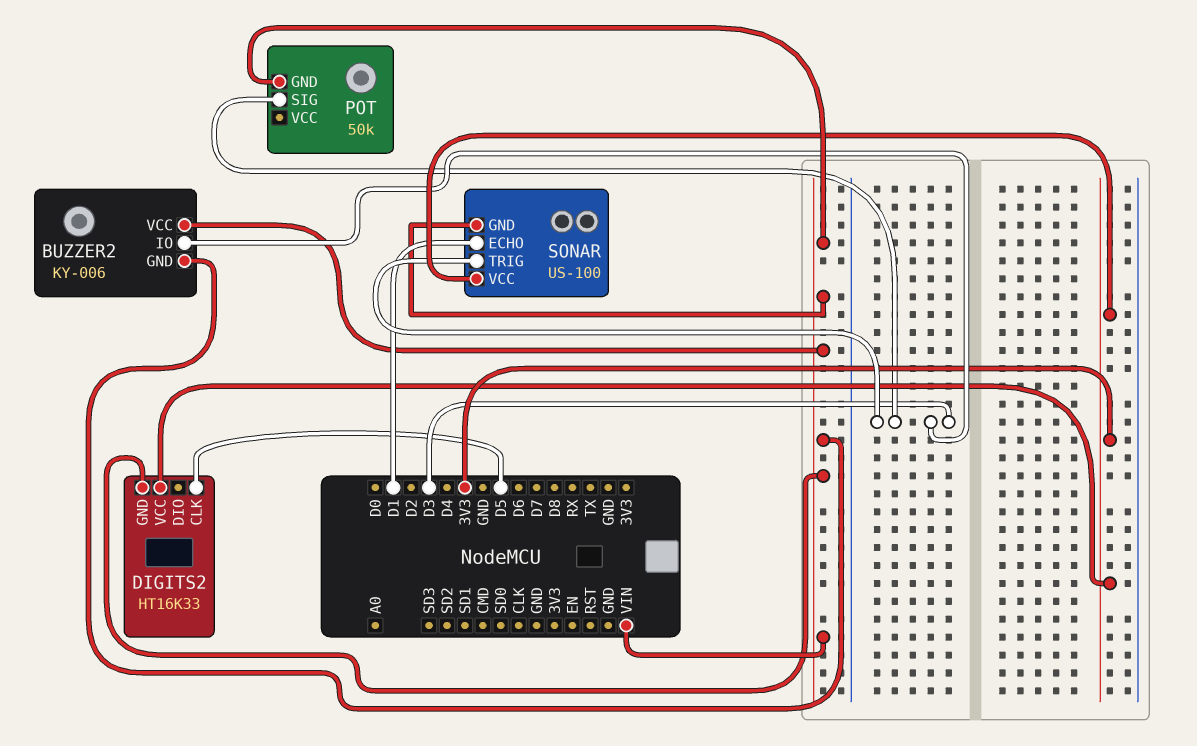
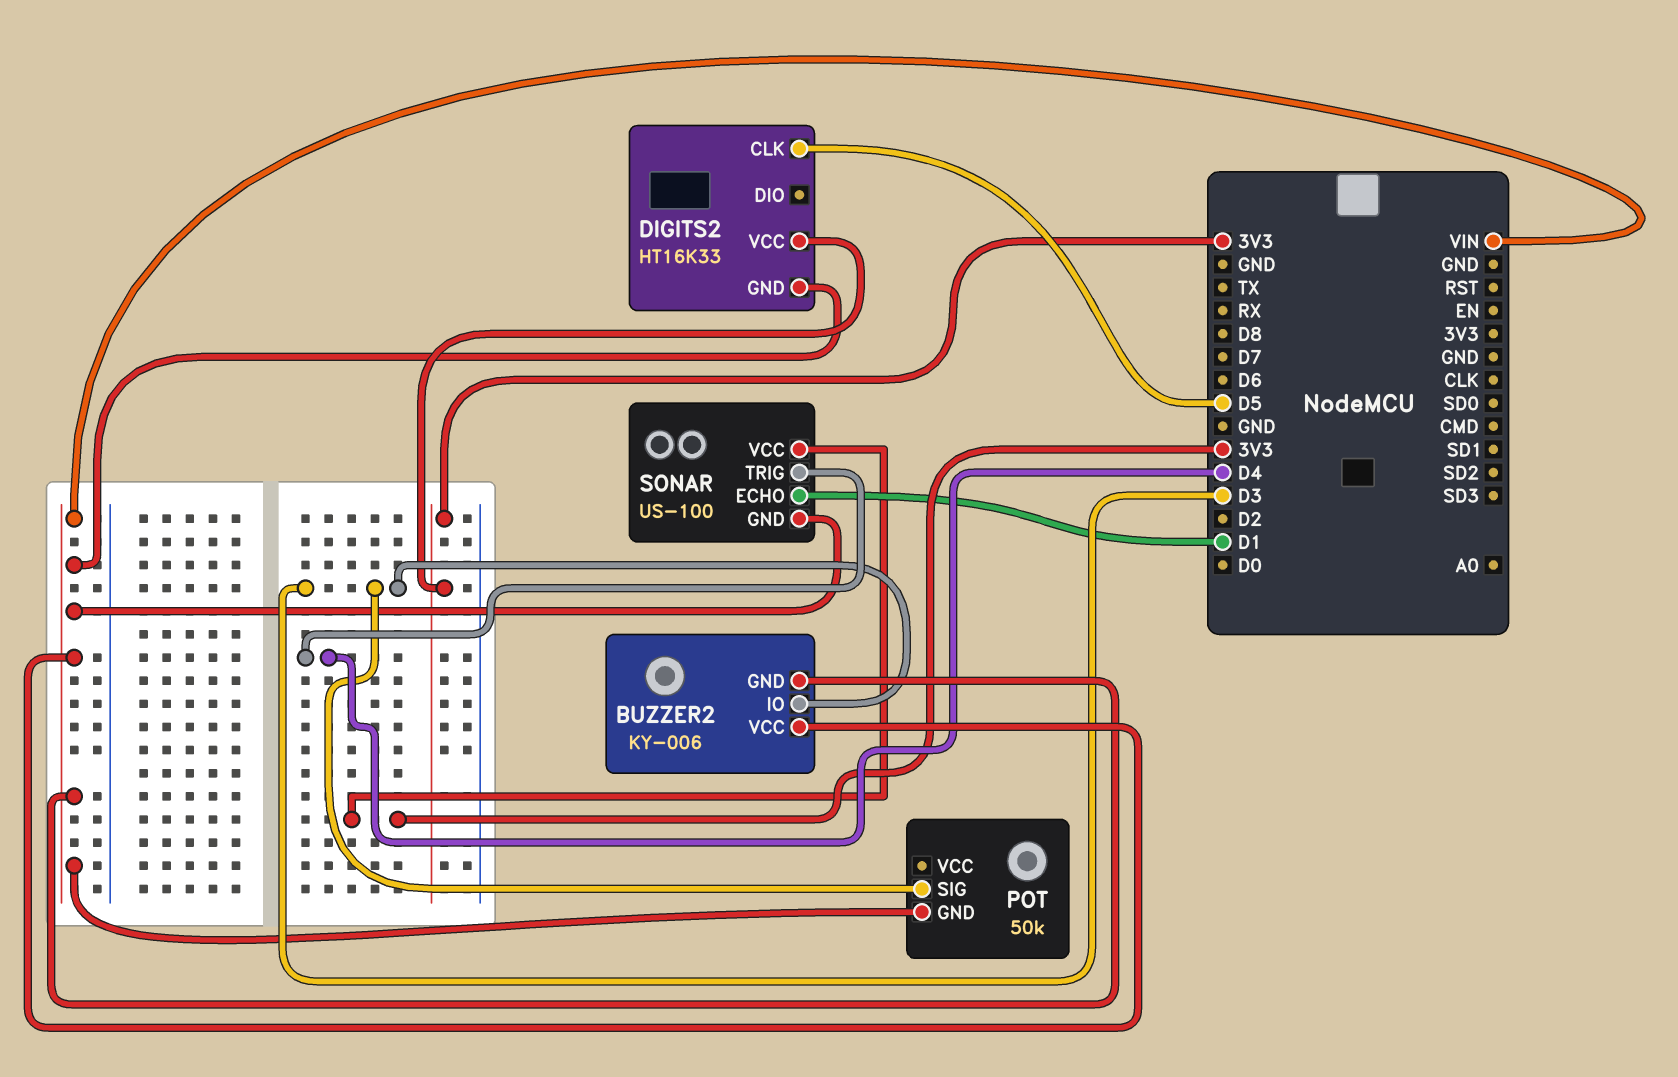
SONAR pin TRIG: D3 -> D4

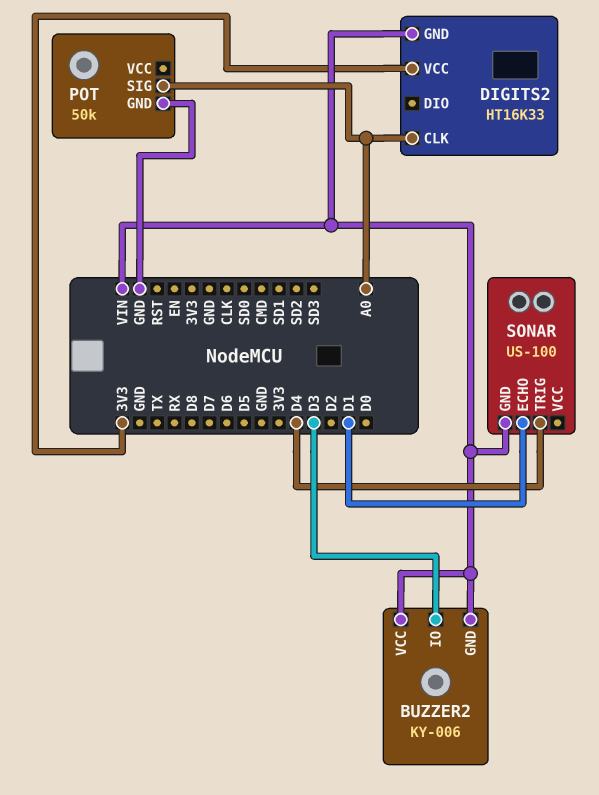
DIGITS2 pin CLK: D5 -> A0
POT pin GND: VIN -> GND
POT pin SIG: D3 -> A0
SONAR pin VCC: 3V3 -> none

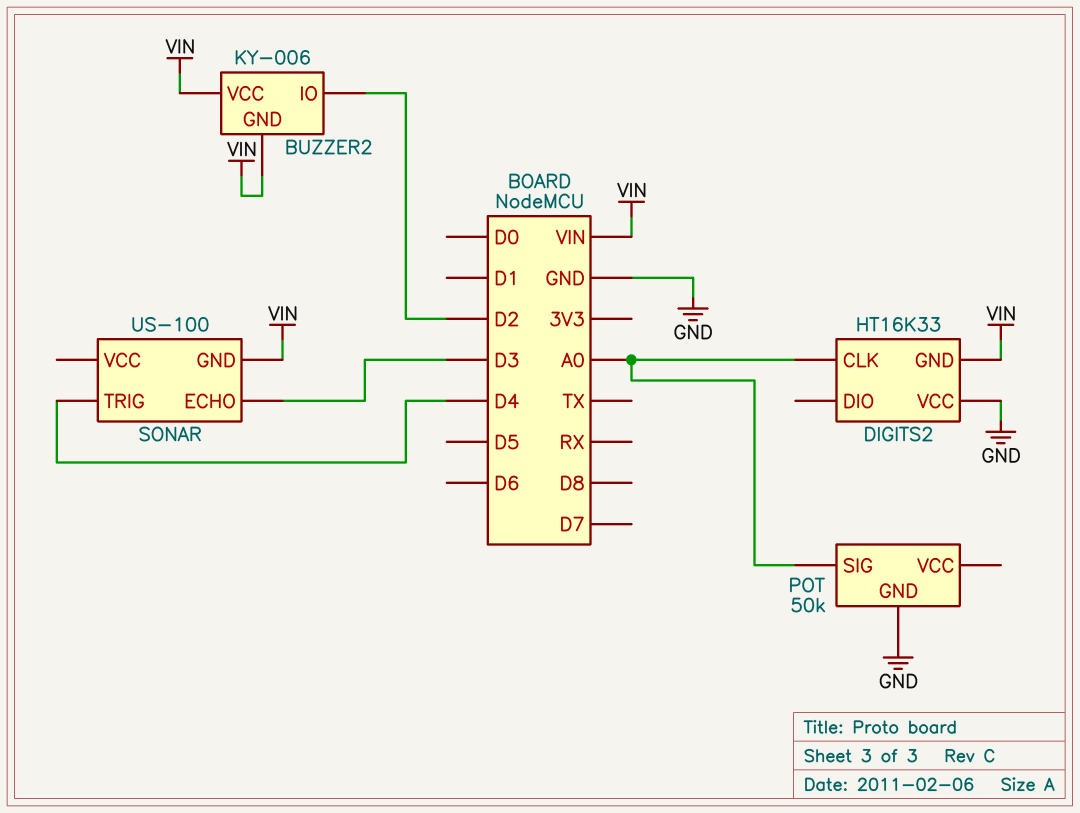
BUZZER2 pin IO: D3 -> D2
DIGITS2 pin VCC: 3V3 -> GND
SONAR pin ECHO: D1 -> D3

